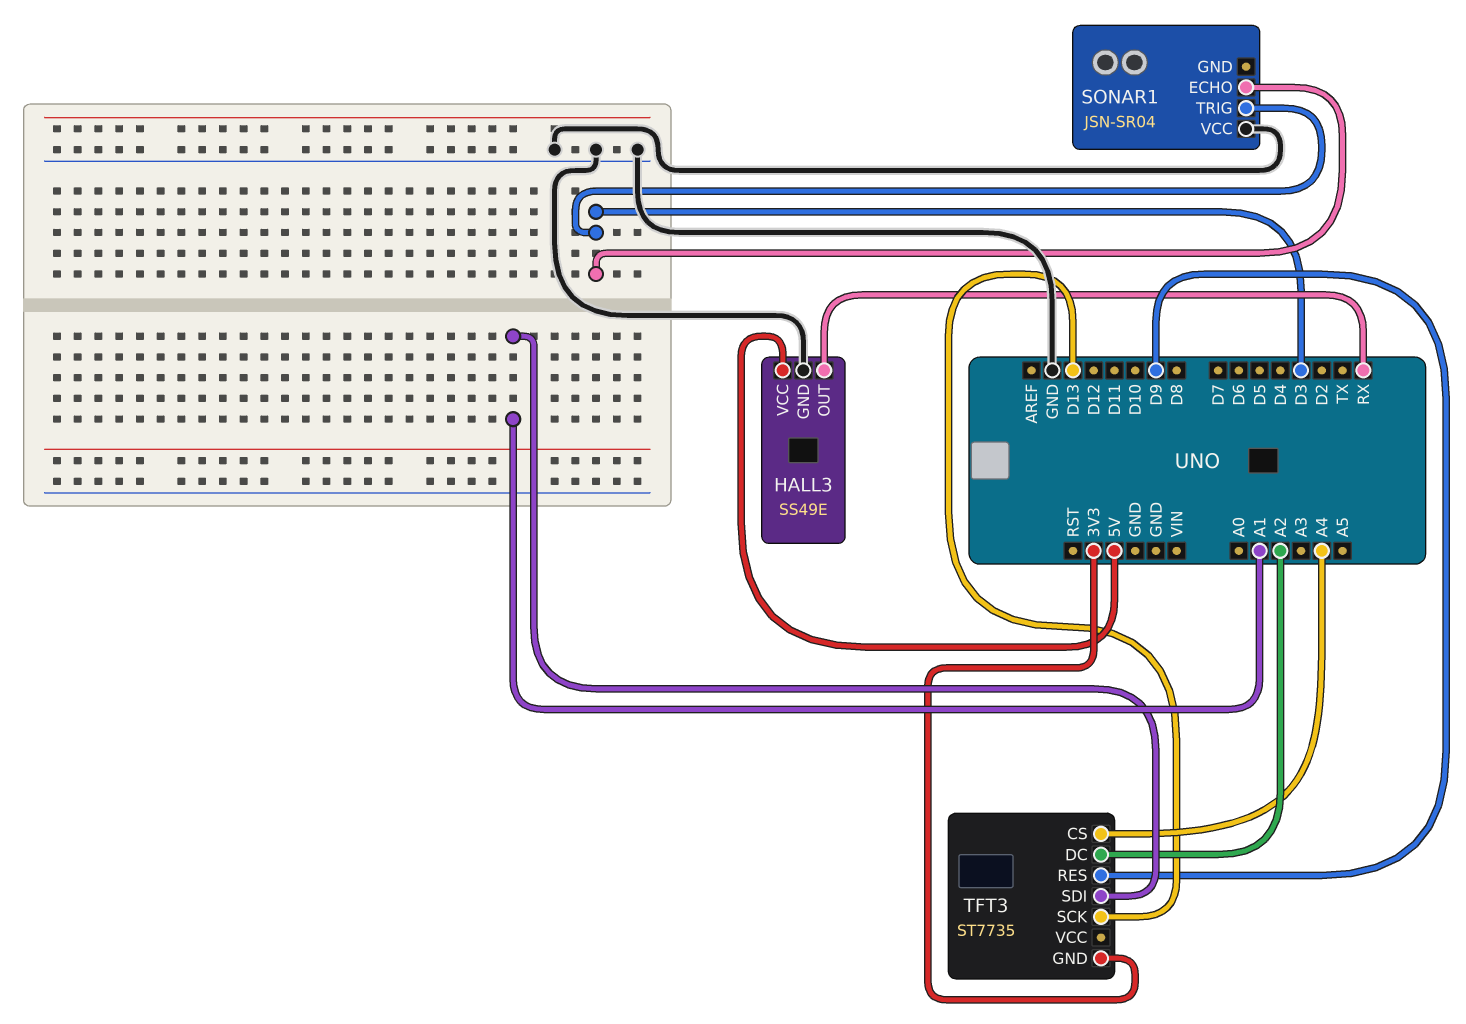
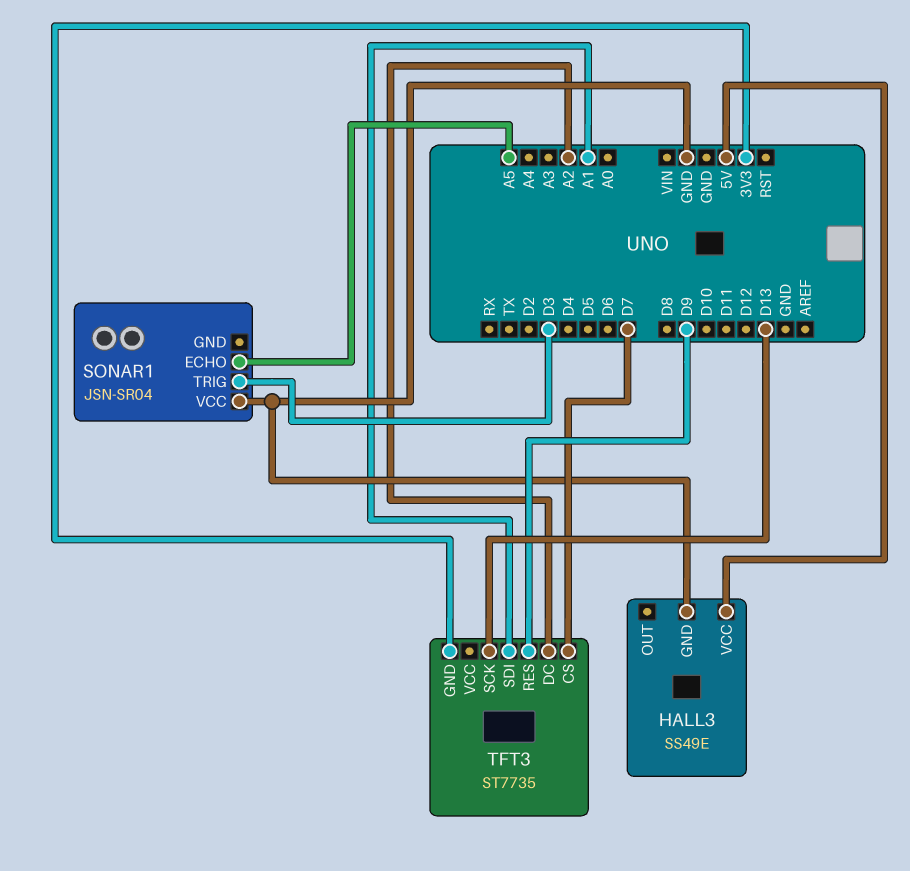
HALL3 pin OUT: RX -> none
SONAR1 pin ECHO: D3 -> A5
TFT3 pin CS: A4 -> D7

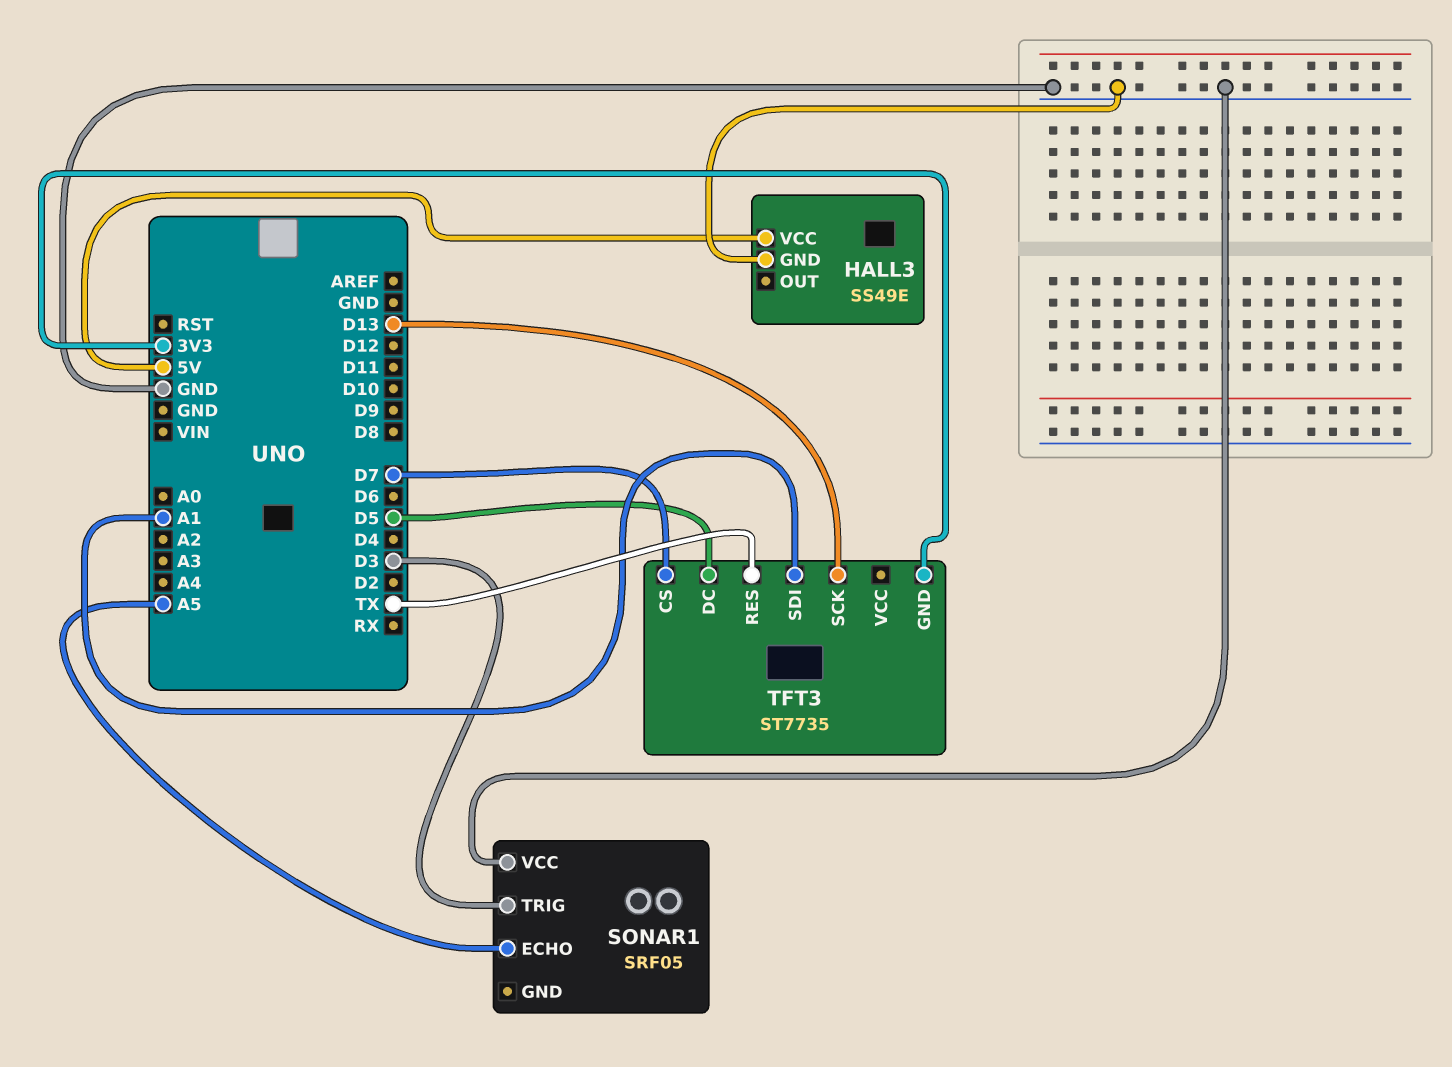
SONAR1: JSN-SR04 -> SRF05
TFT3 pin DC: A2 -> D5
TFT3 pin RES: D9 -> TX

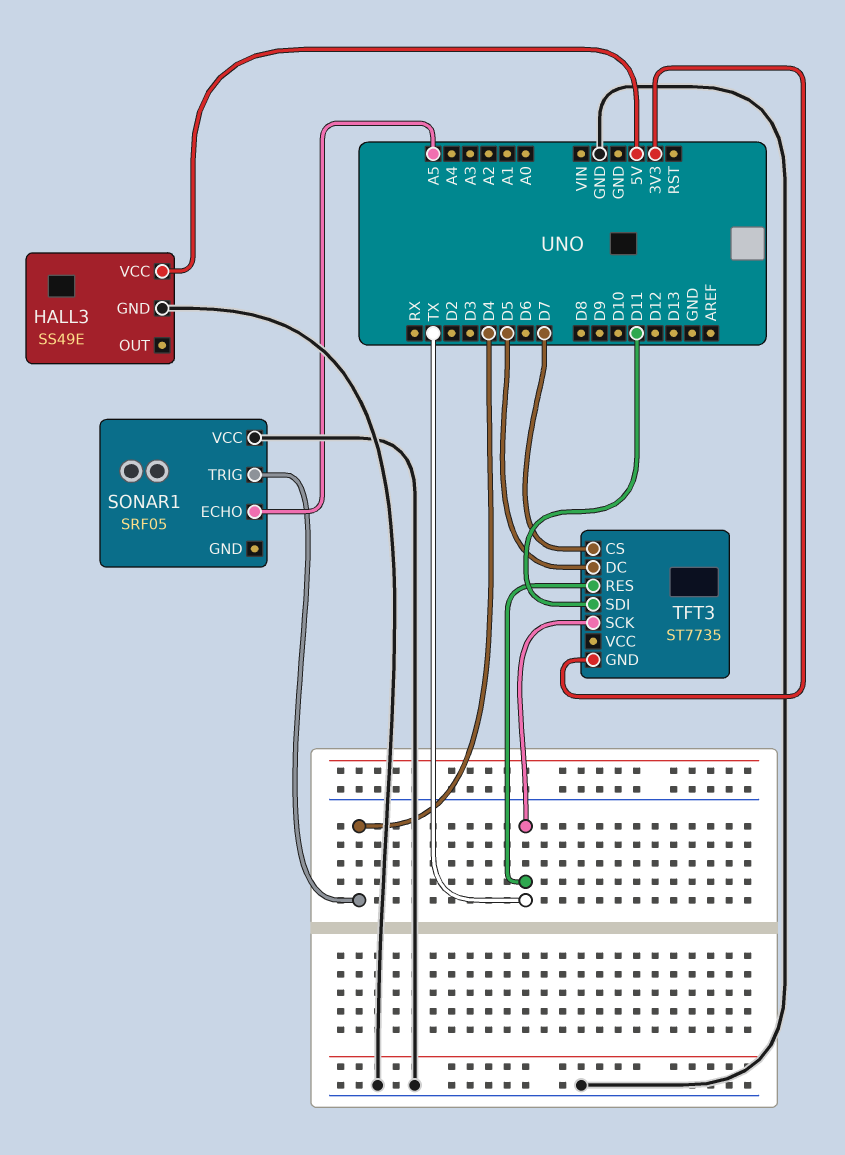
SONAR1 pin TRIG: D3 -> D4
TFT3 pin SCK: D13 -> TX
TFT3 pin SDI: A1 -> D11

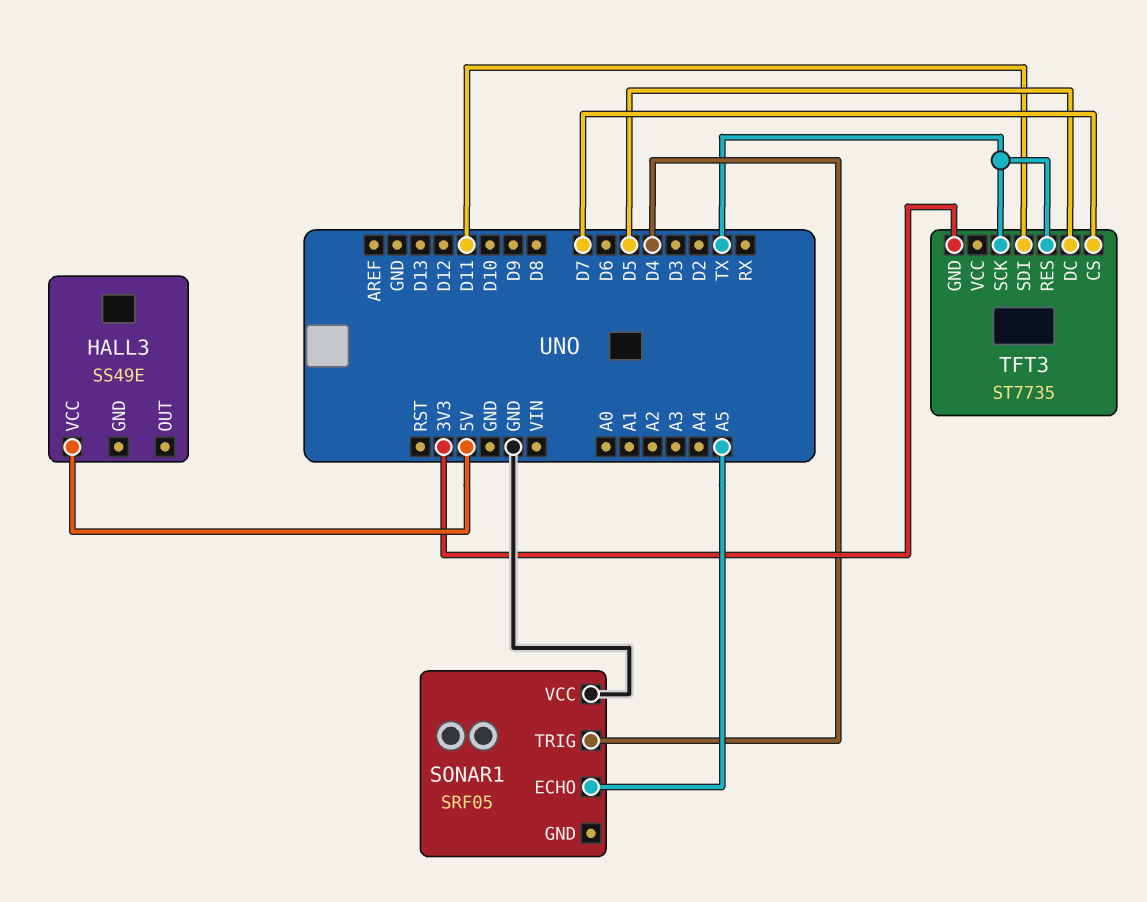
HALL3 pin GND: GND -> none

